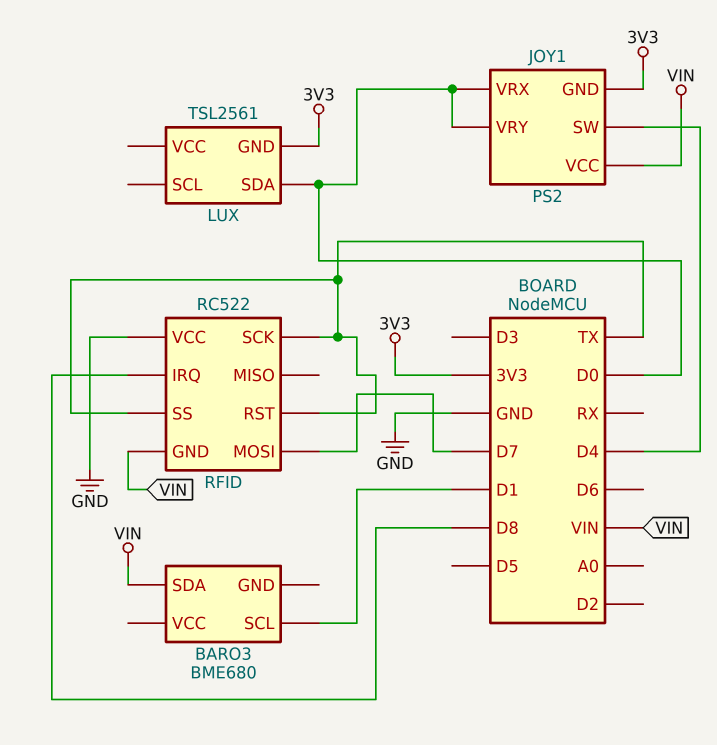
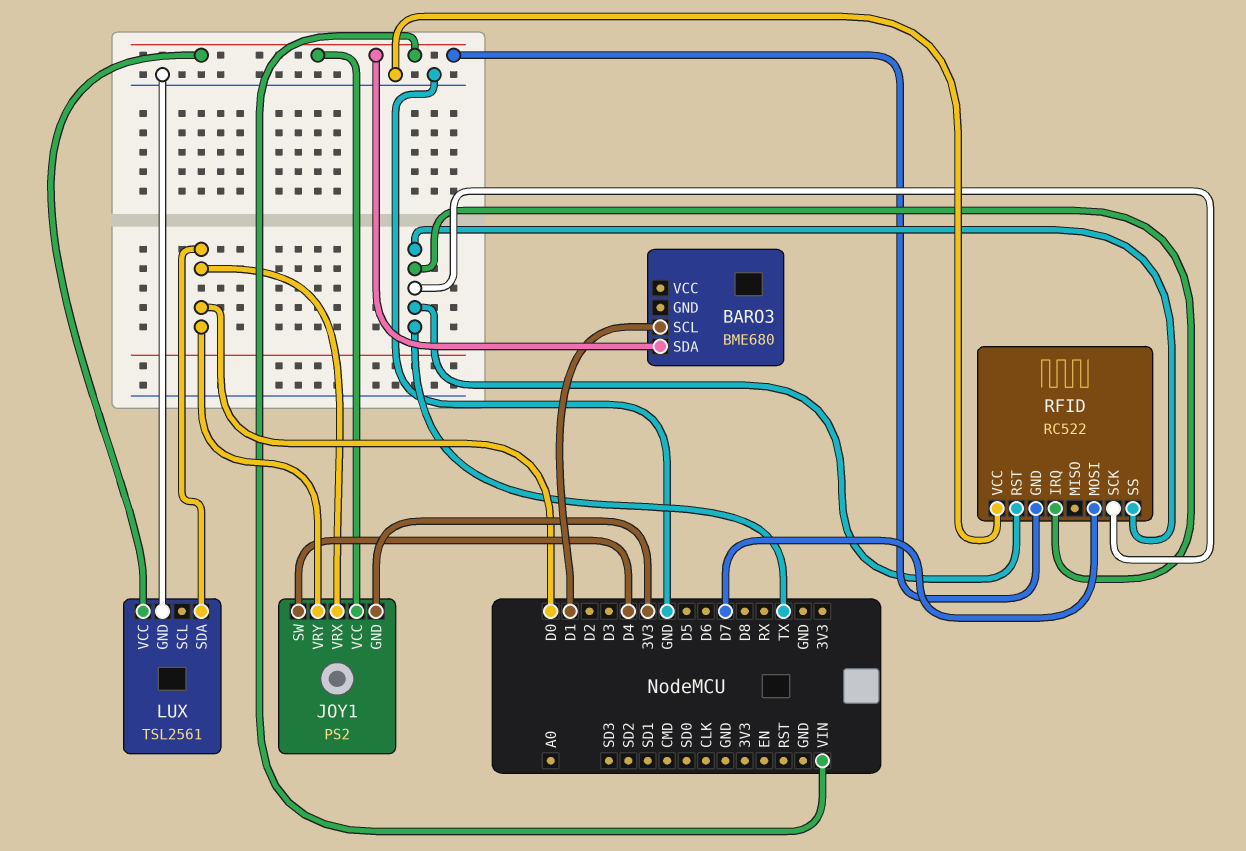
LUX pin GND: 3V3 -> GND
LUX pin VCC: none -> VIN
RFID pin IRQ: D8 -> TX

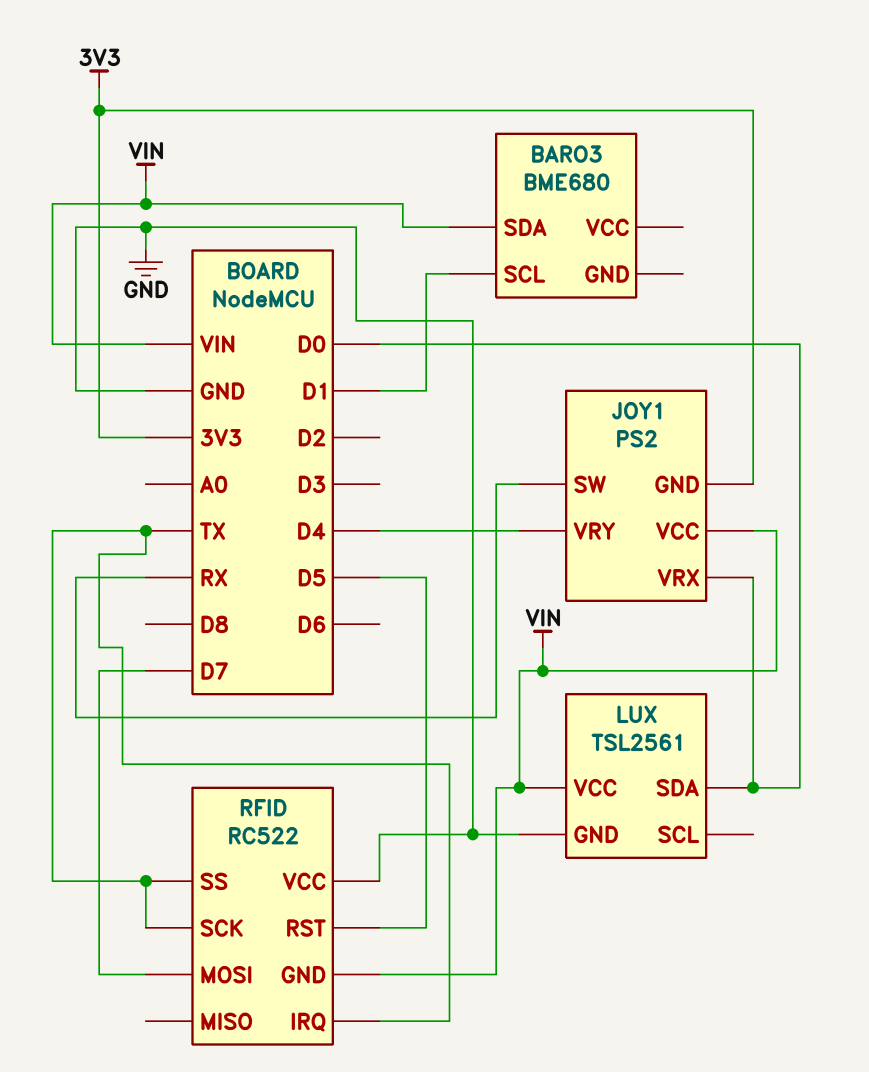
JOY1 pin SW: D4 -> RX
JOY1 pin VRY: D0 -> D4
RFID pin RST: TX -> D5

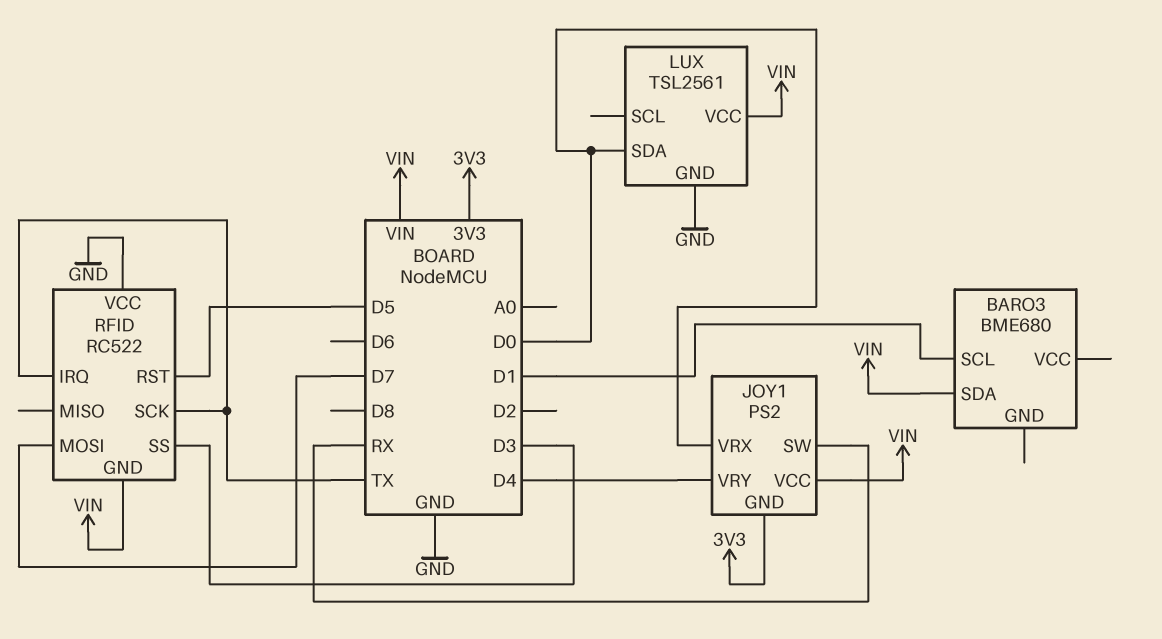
RFID pin SS: TX -> D3

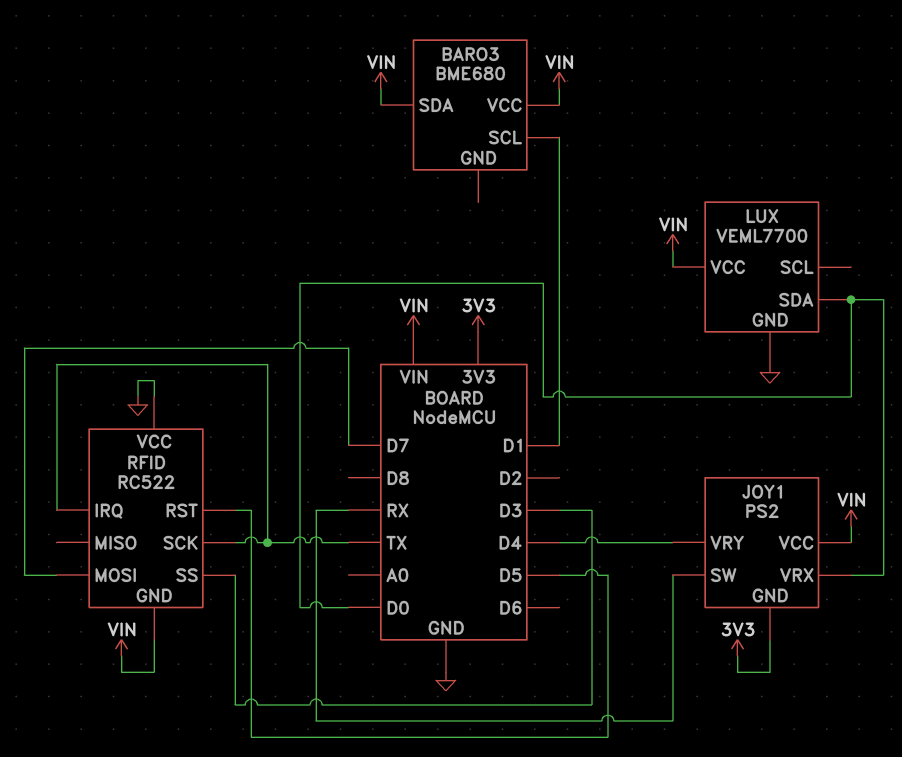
BARO3 pin VCC: none -> VIN
LUX: TSL2561 -> VEML7700

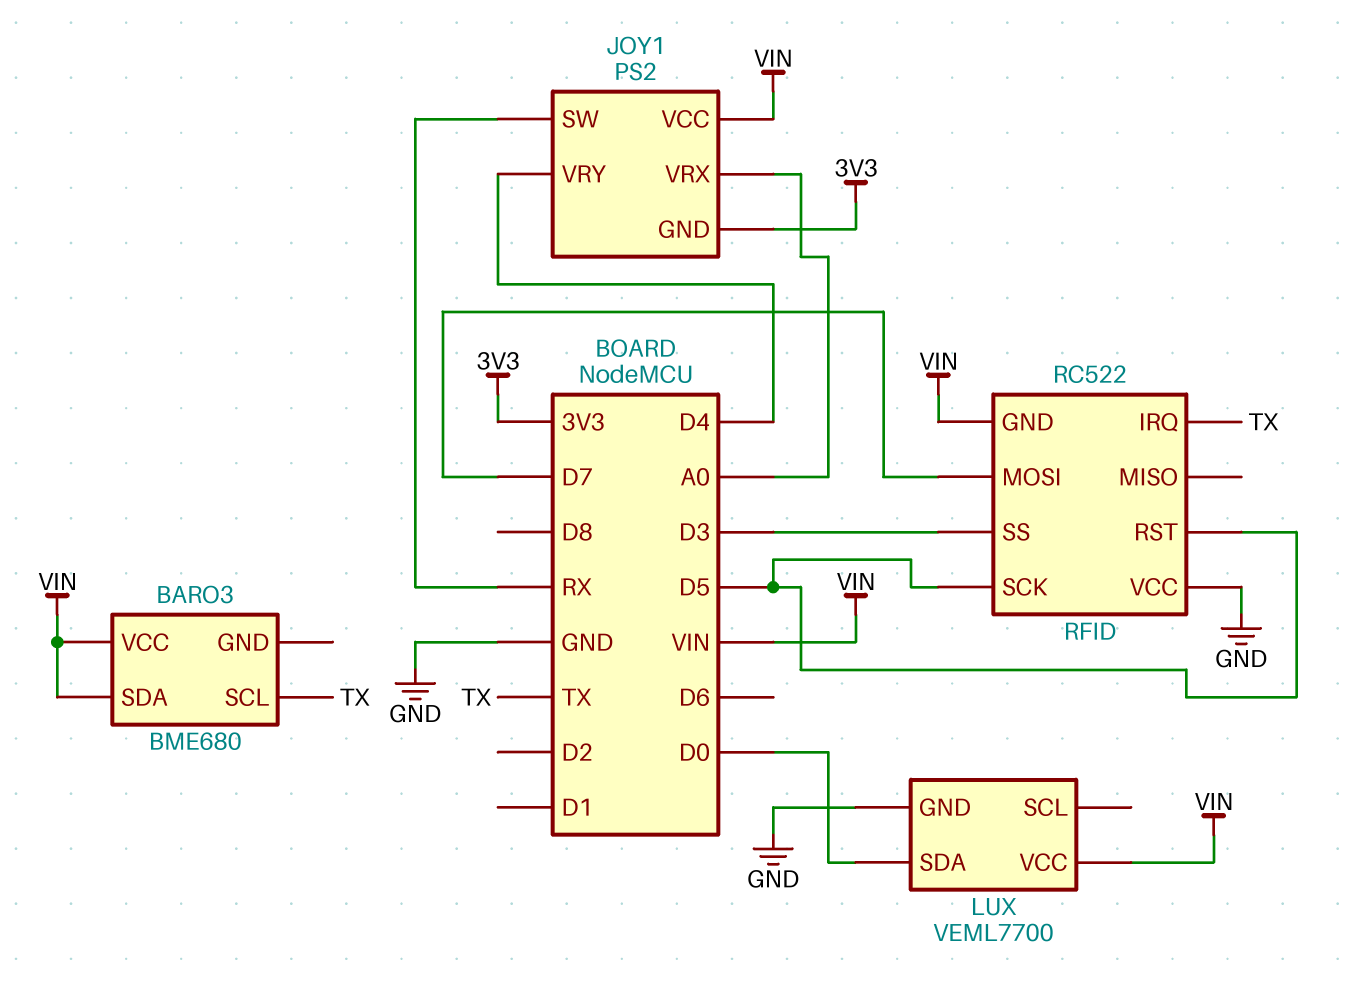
BARO3 pin SCL: D1 -> TX
JOY1 pin VRX: D0 -> A0
RFID pin SCK: TX -> D5

